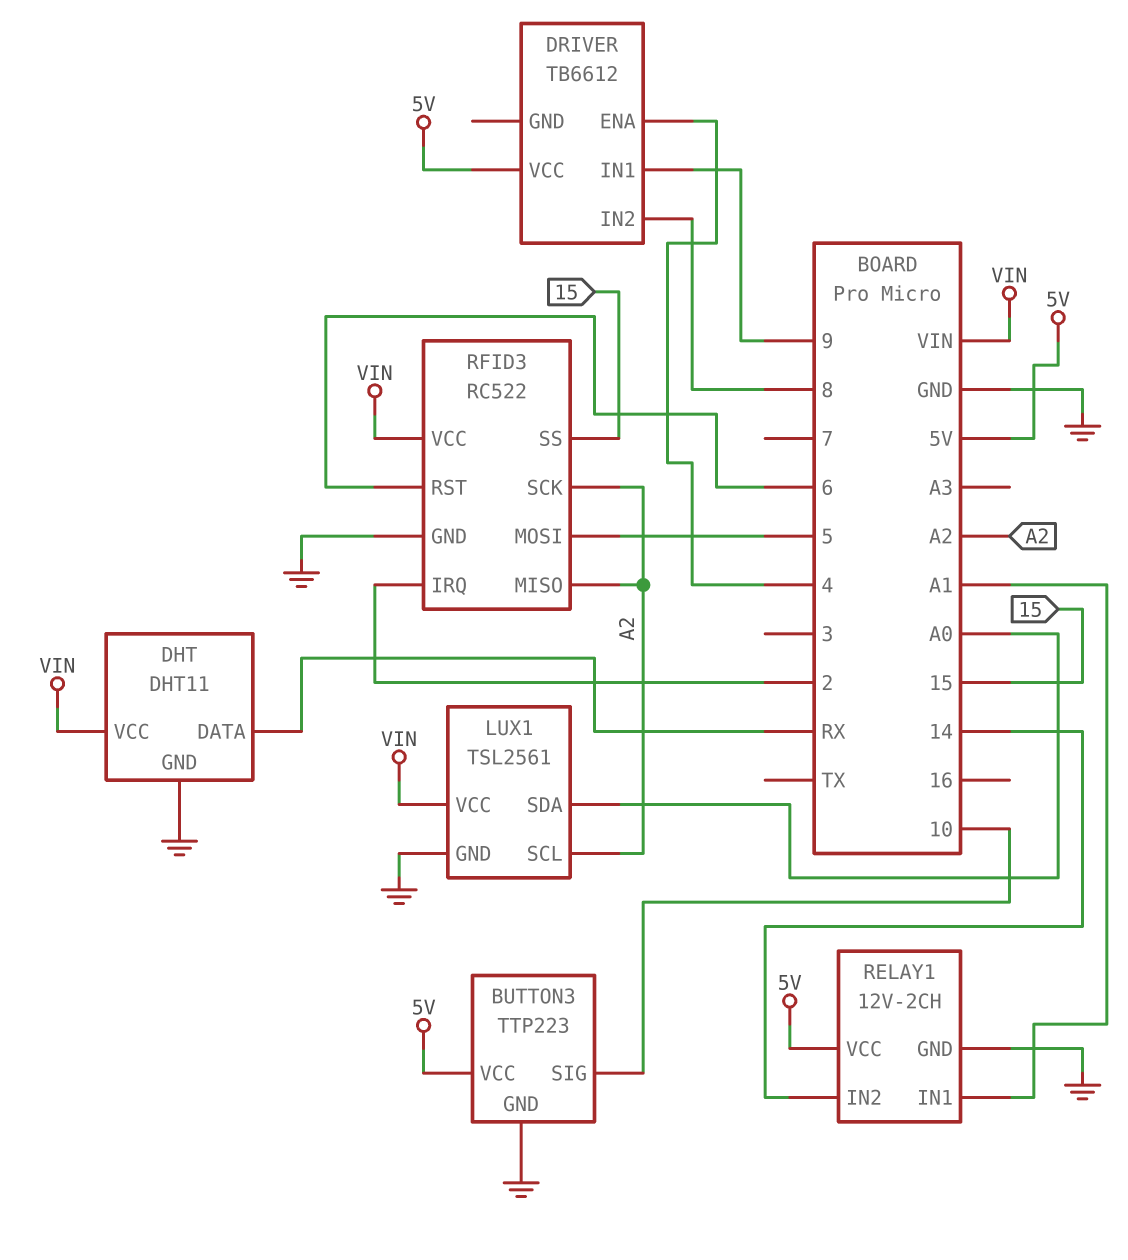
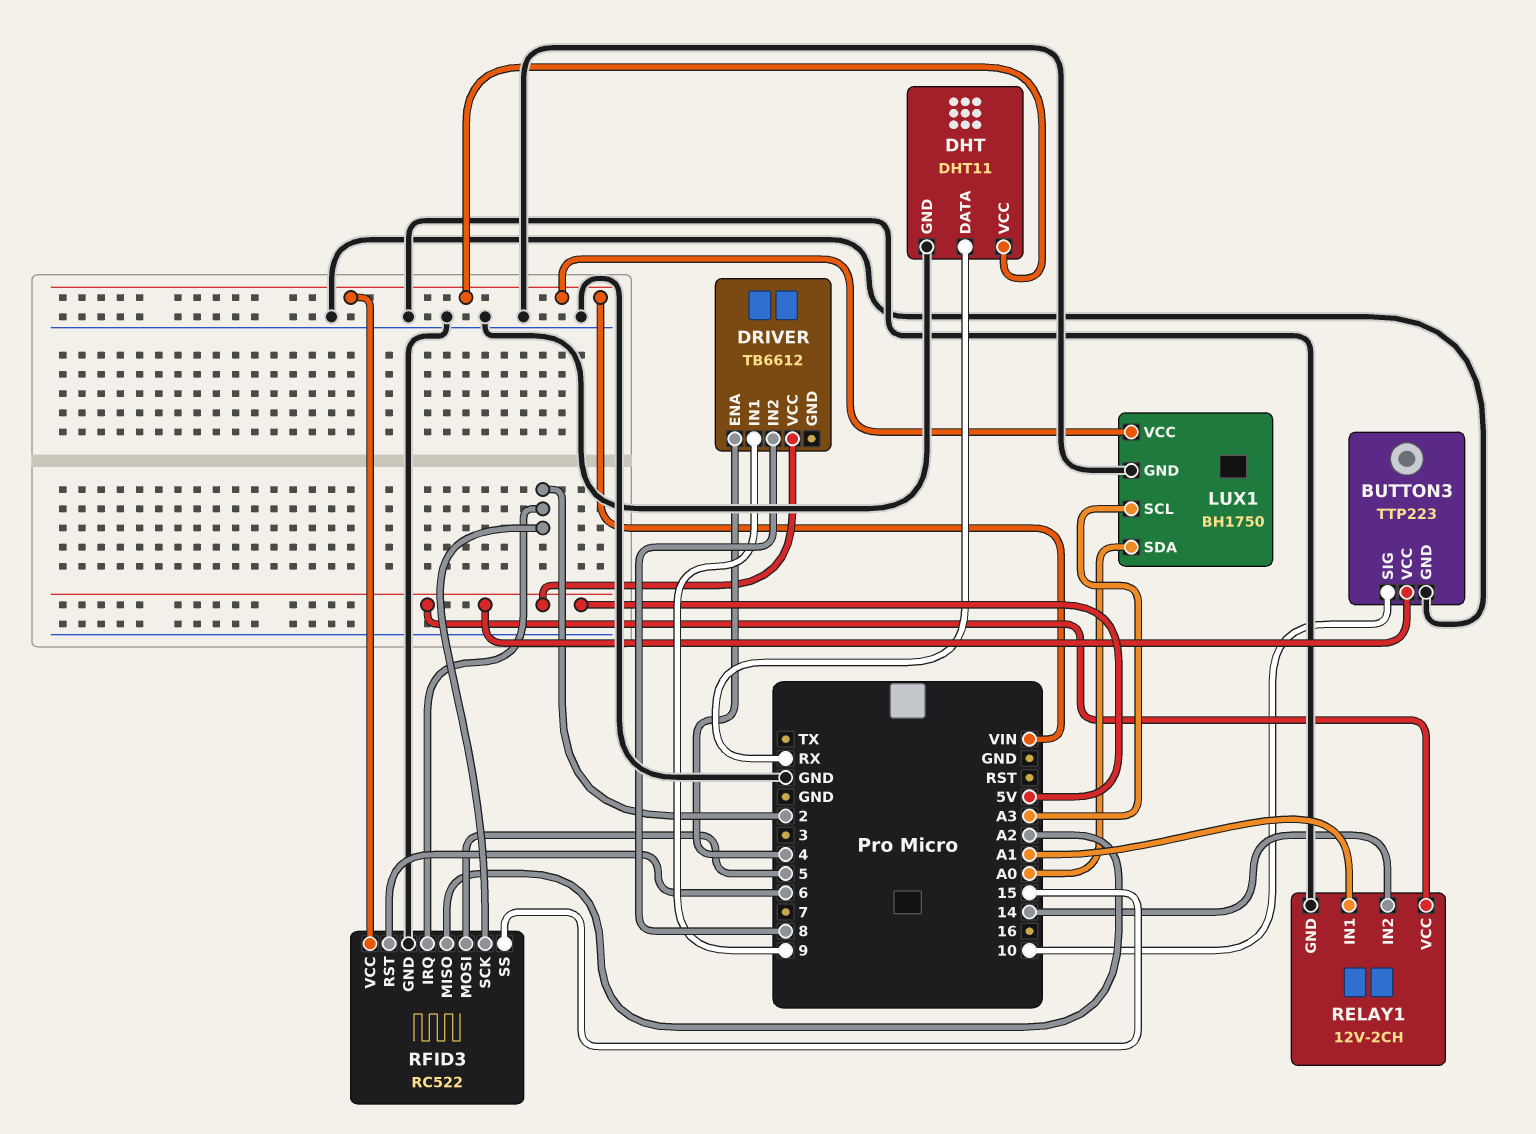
LUX1: TSL2561 -> BH1750
LUX1 pin SCL: A2 -> A3
RFID3 pin SCK: A2 -> 2

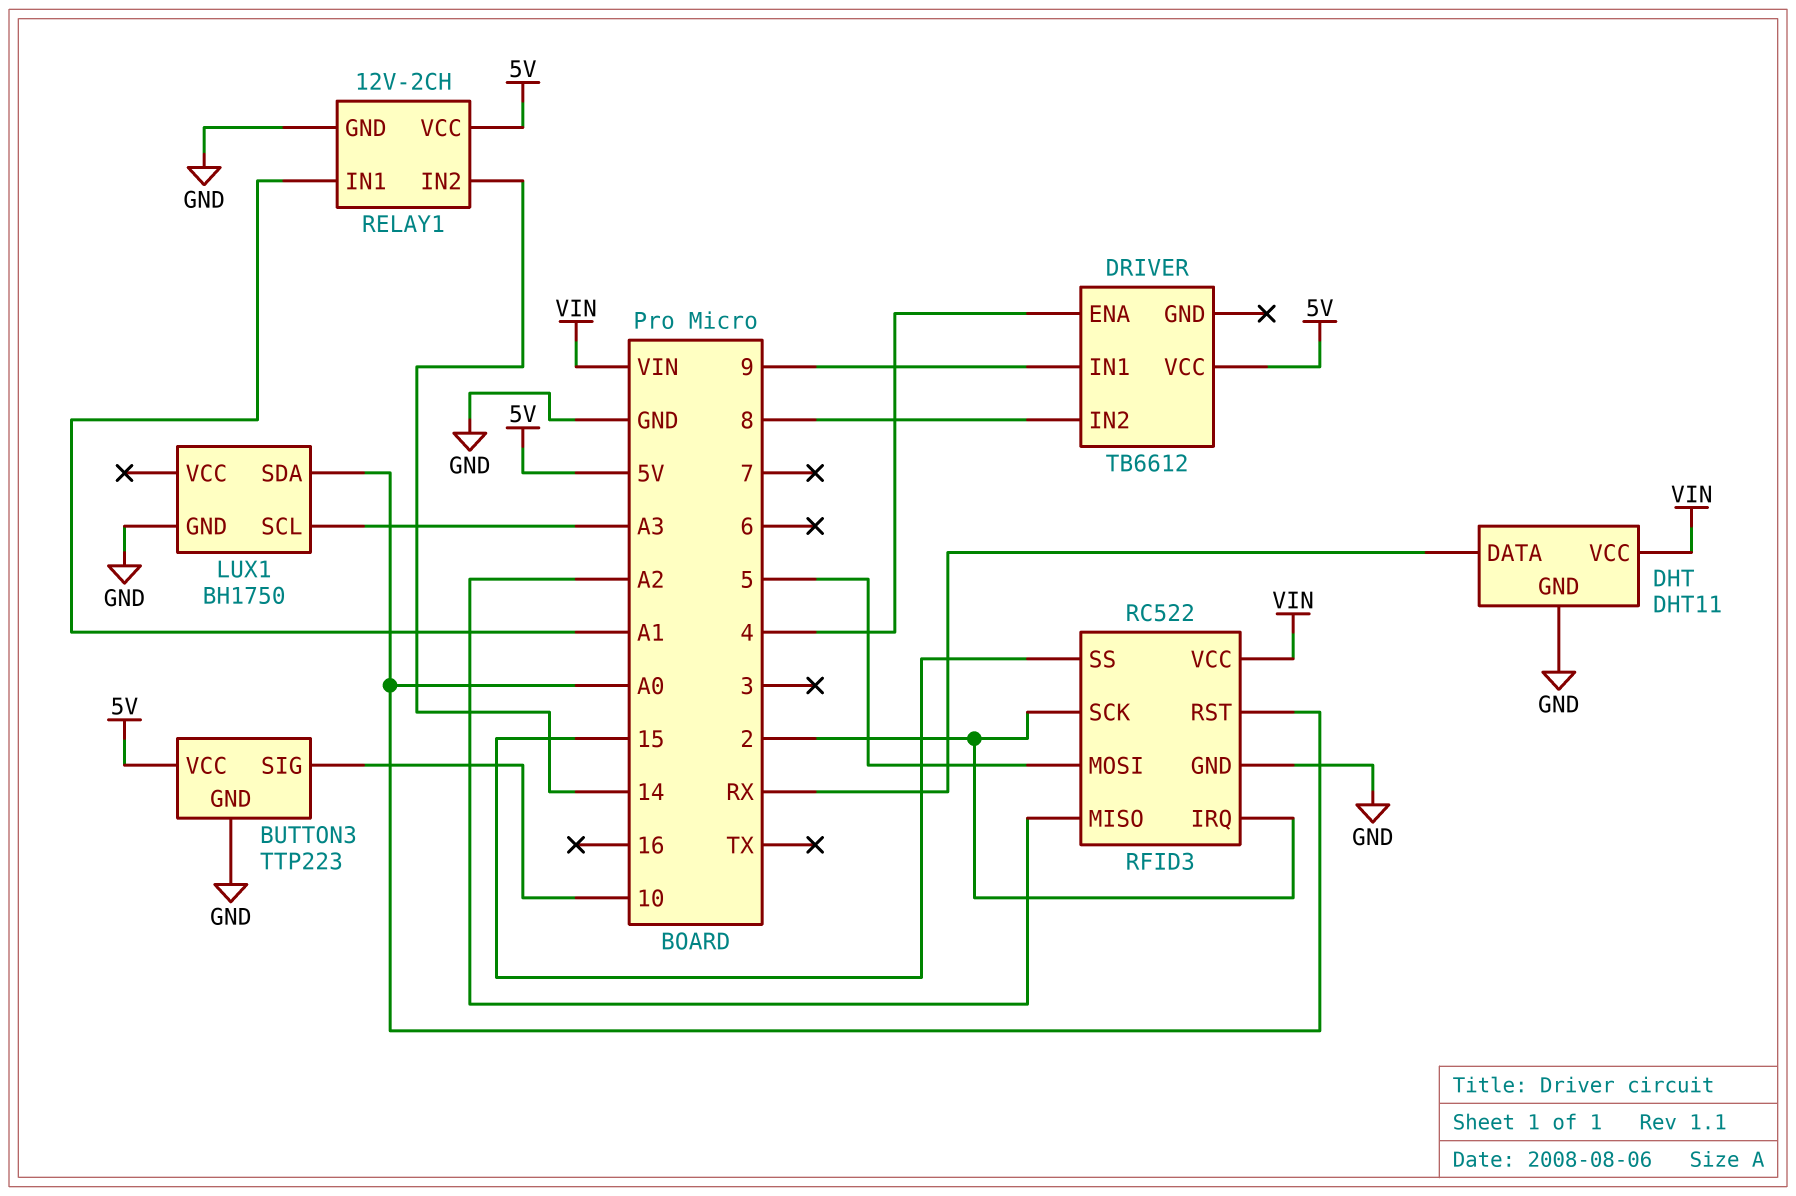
LUX1 pin VCC: VIN -> none
RFID3 pin RST: 6 -> A0

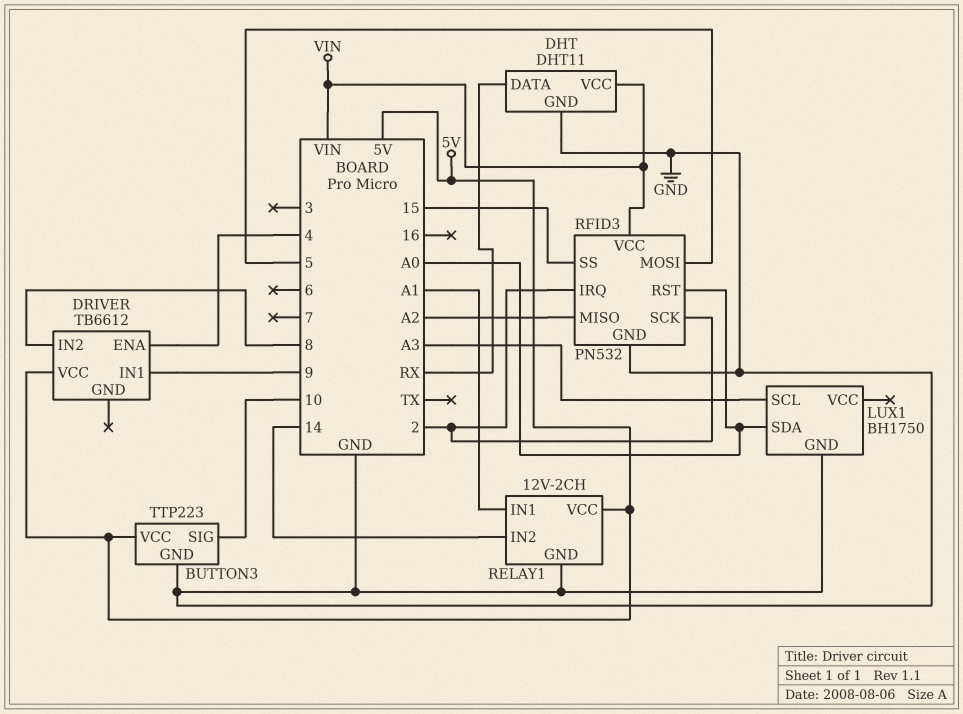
RFID3: RC522 -> PN532

